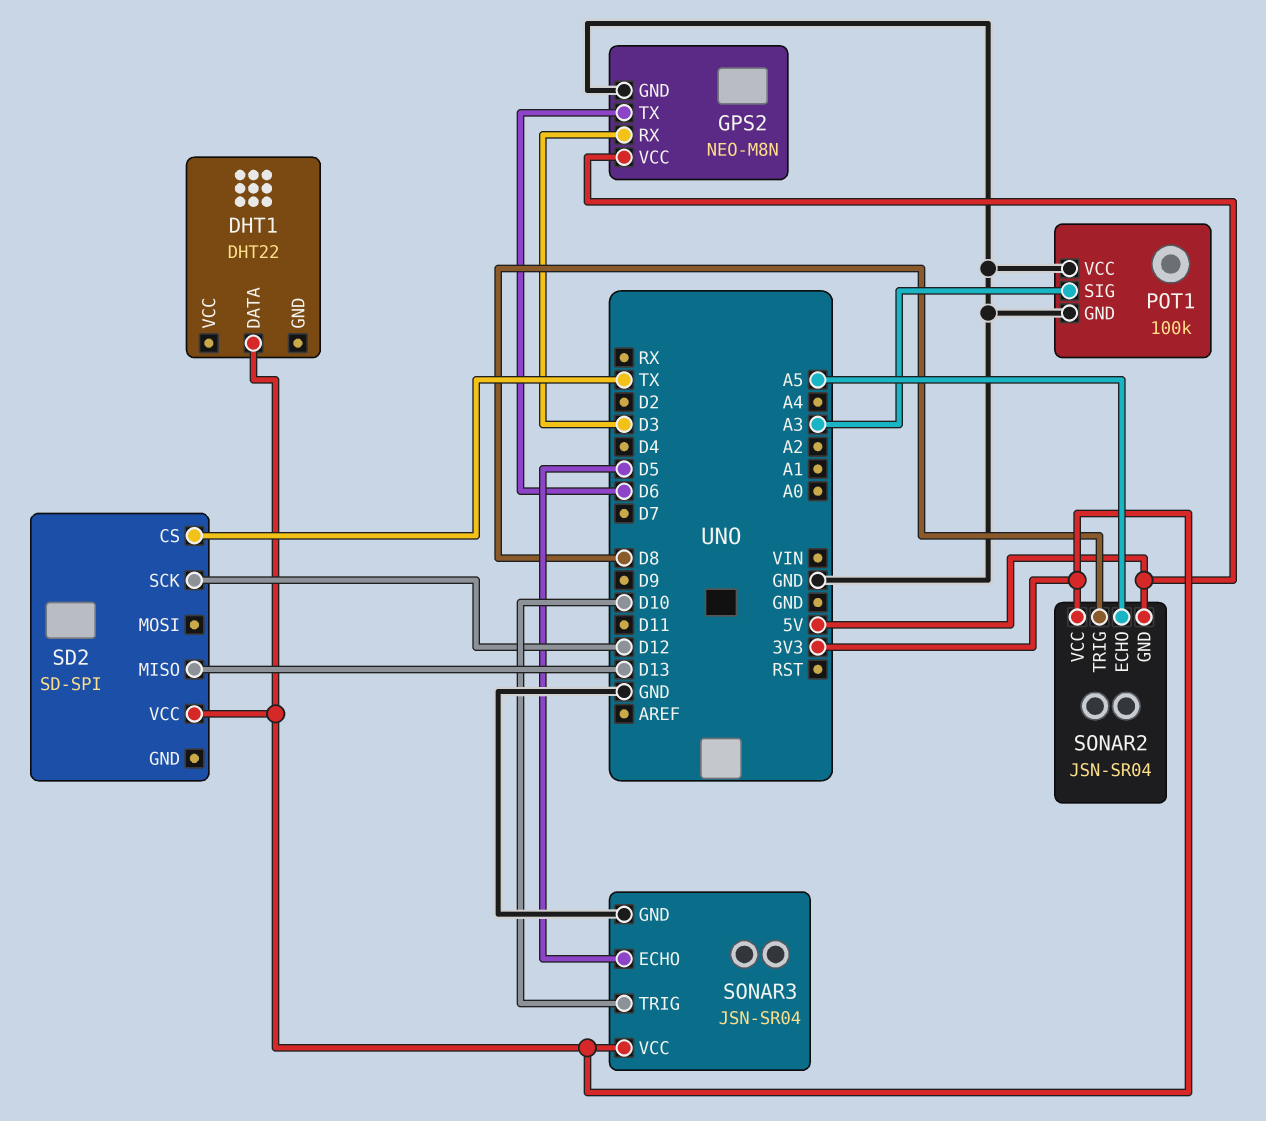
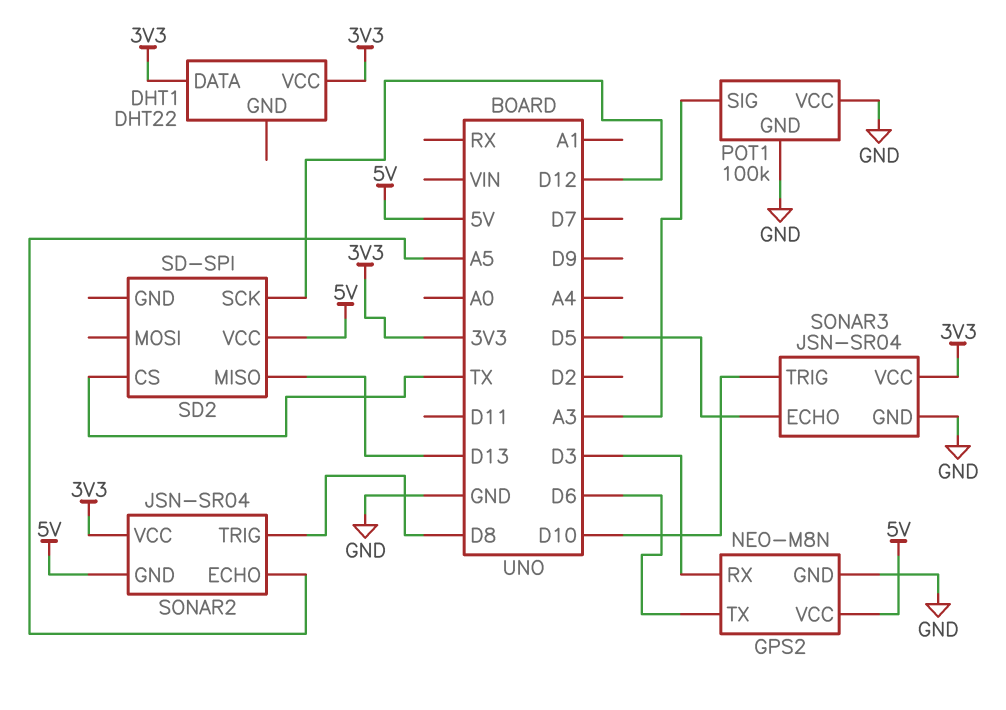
DHT1 pin VCC: none -> 3V3
SD2 pin VCC: 3V3 -> 5V

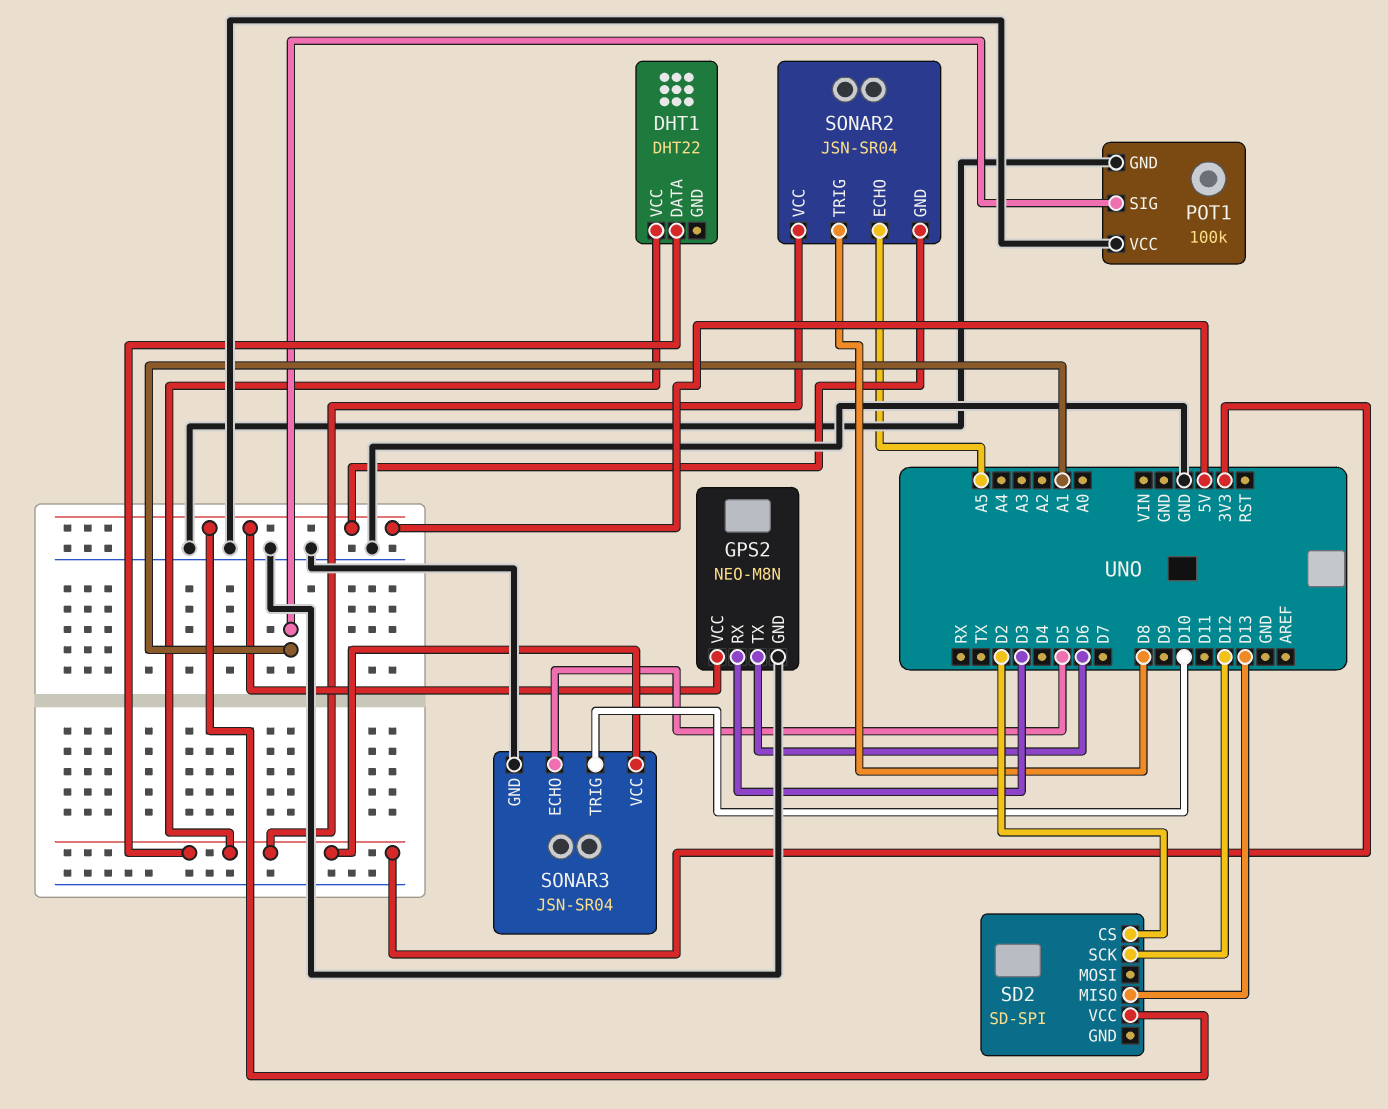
POT1 pin SIG: A3 -> A1
SD2 pin CS: TX -> D2

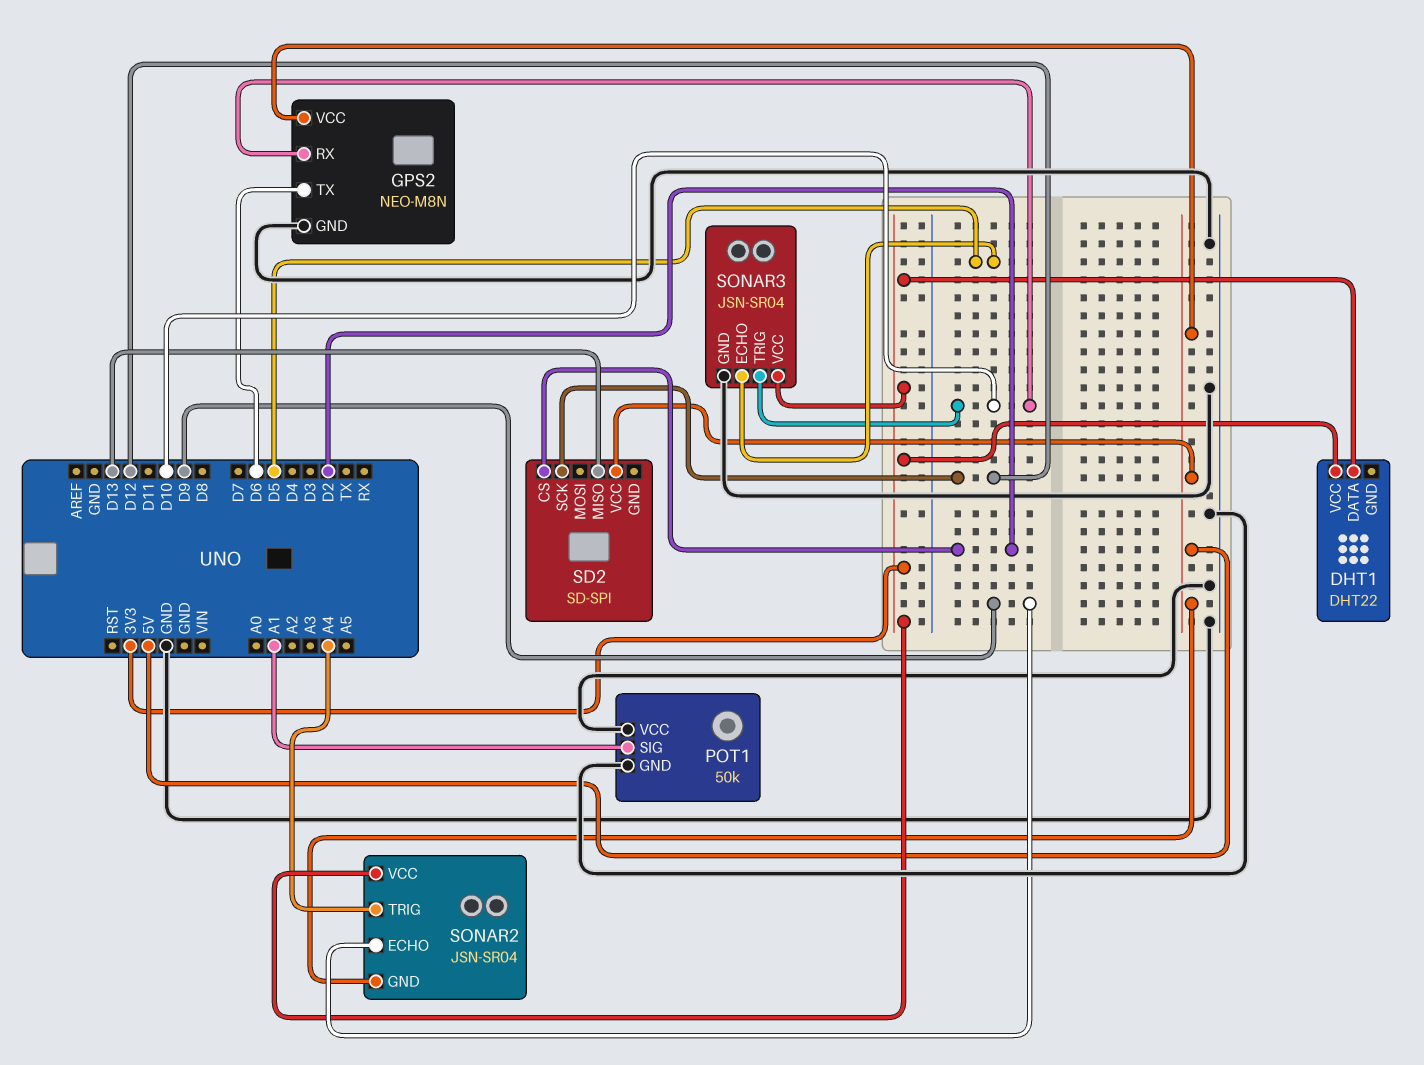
GPS2 pin RX: D3 -> D10
POT1: 100k -> 50k
SONAR2 pin ECHO: A5 -> D9
SONAR2 pin TRIG: D8 -> A4

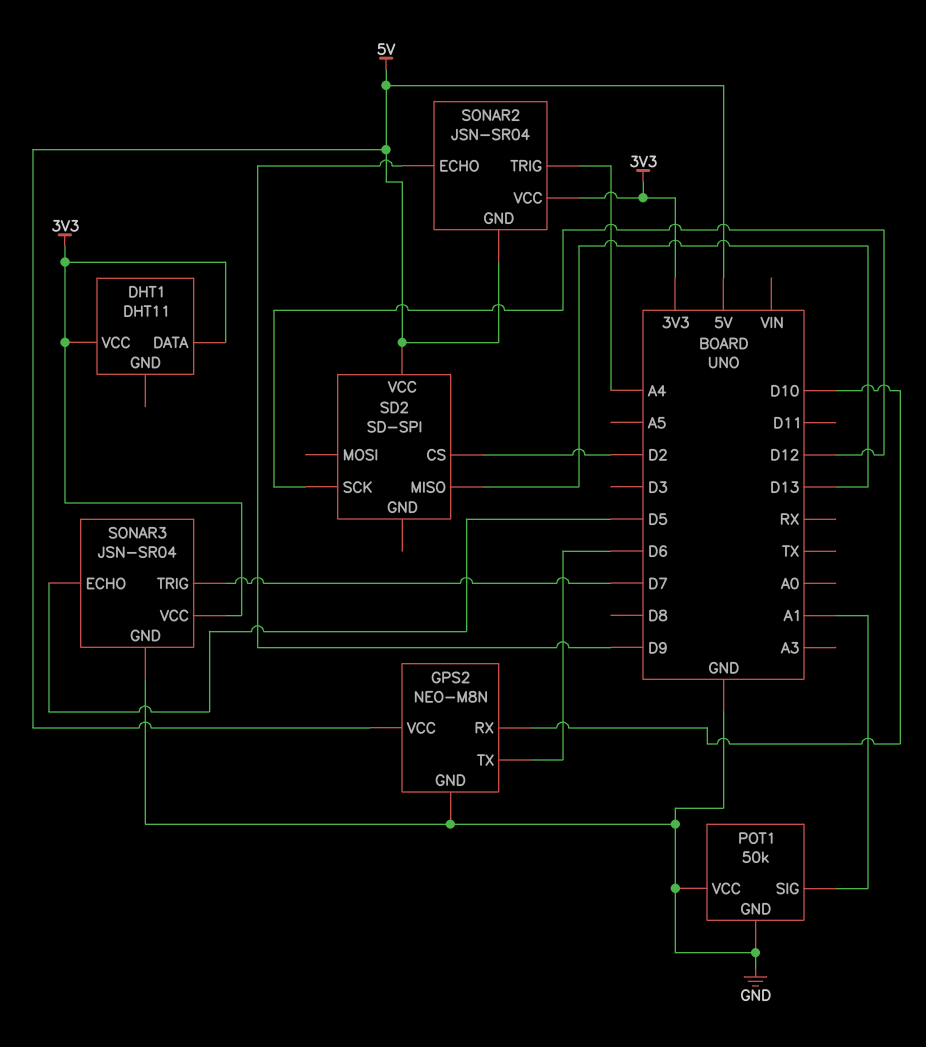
DHT1: DHT22 -> DHT11
SONAR3 pin TRIG: D10 -> D7

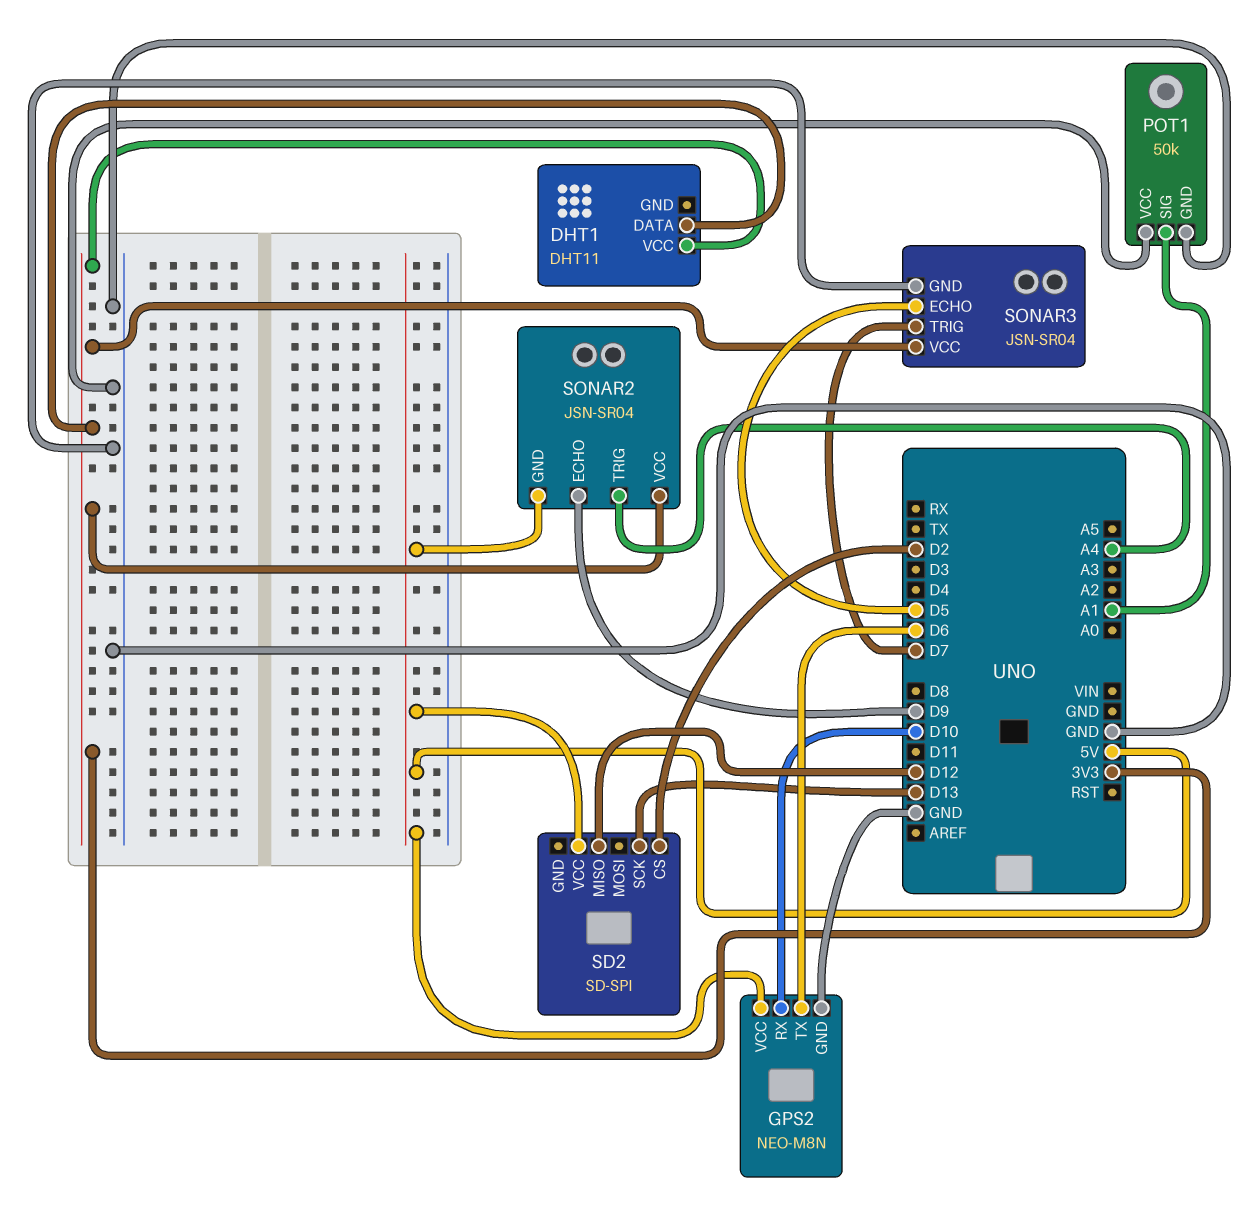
SD2 pin MISO: D13 -> D12
SD2 pin SCK: D12 -> D13

